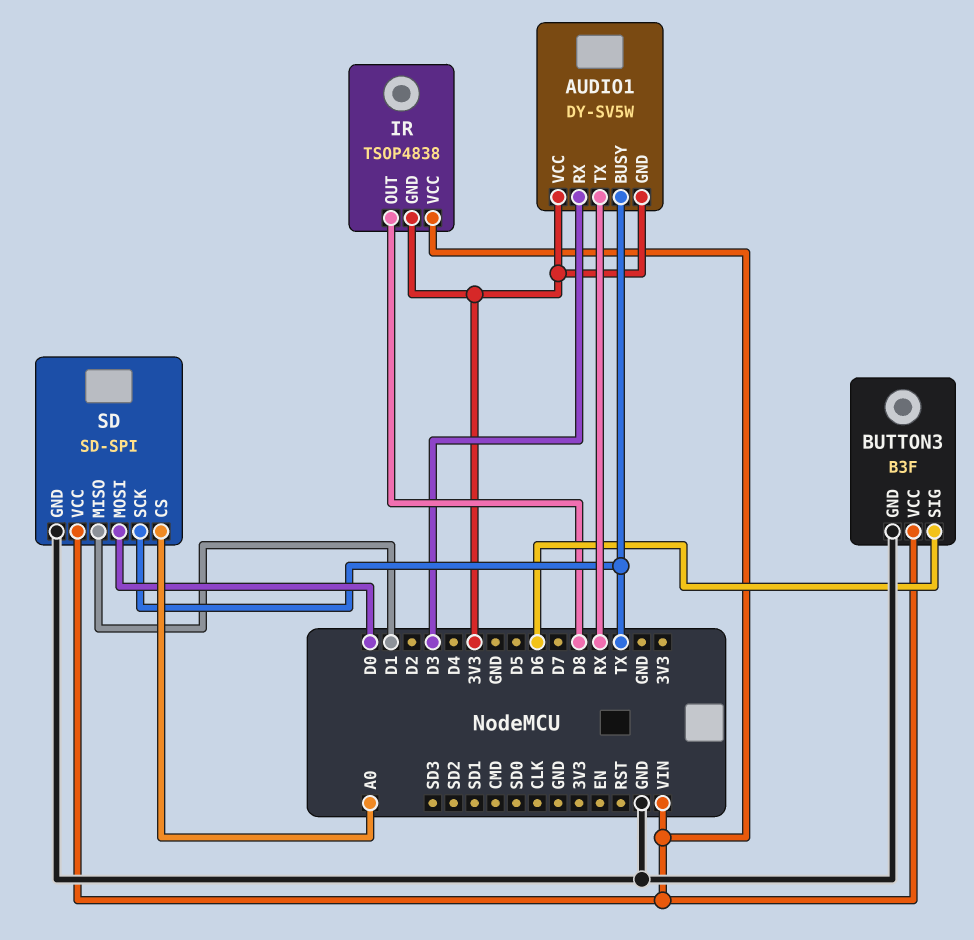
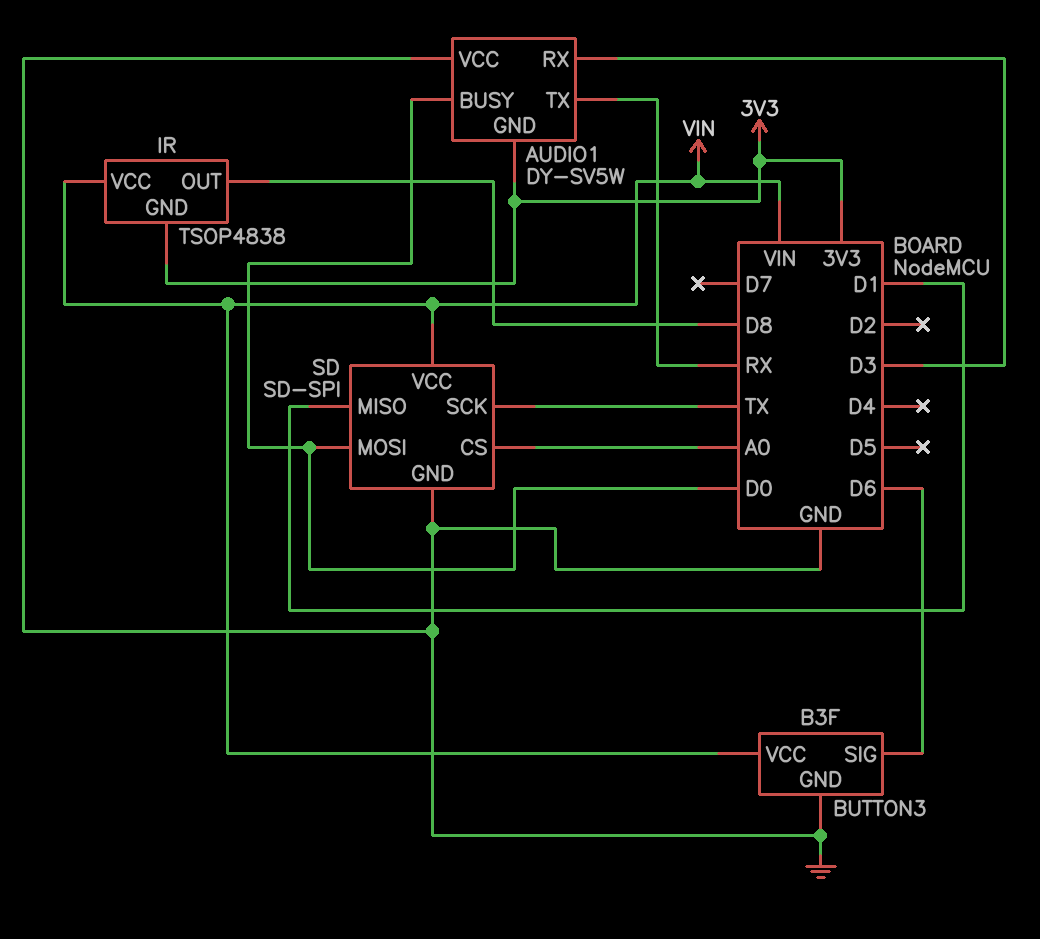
AUDIO1 pin BUSY: TX -> D0
AUDIO1 pin VCC: 3V3 -> GND

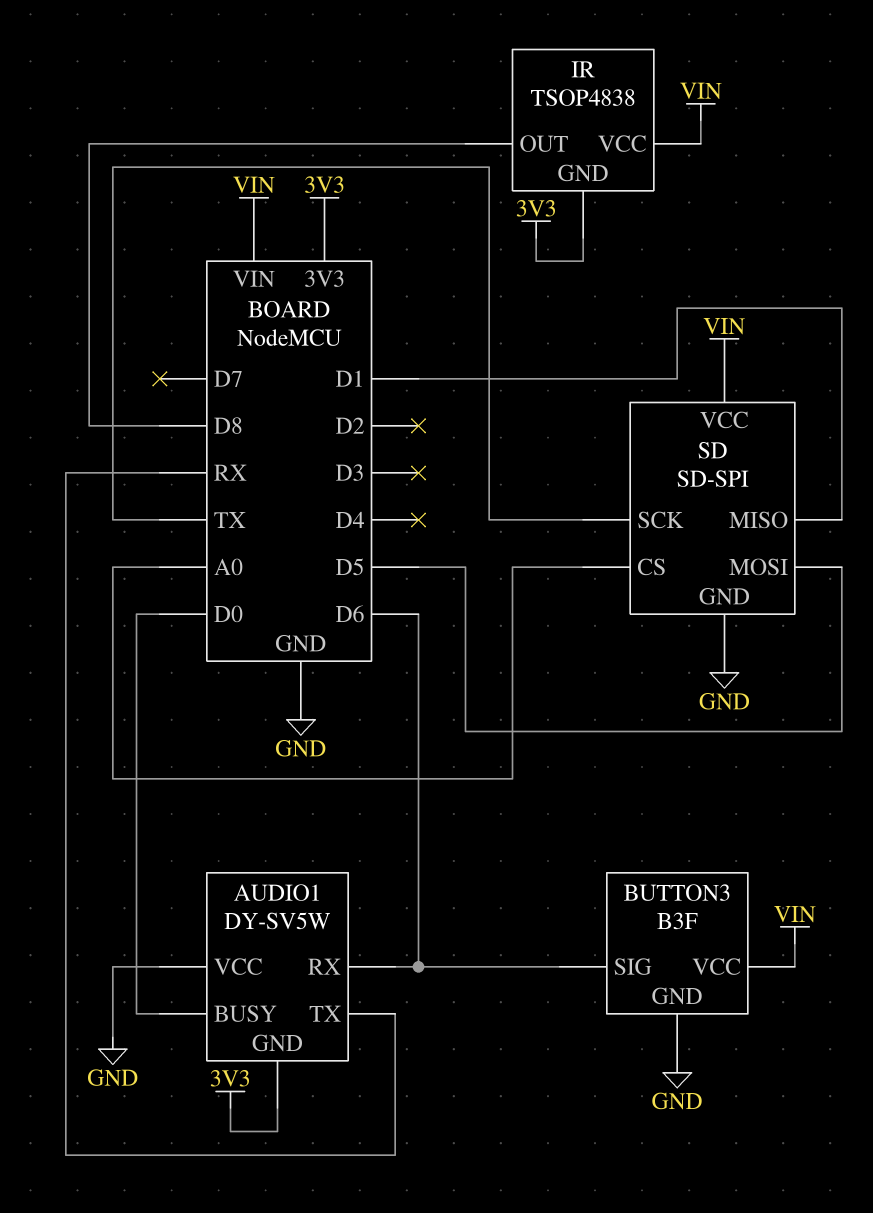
AUDIO1 pin RX: D3 -> D6
SD pin MOSI: D0 -> D5

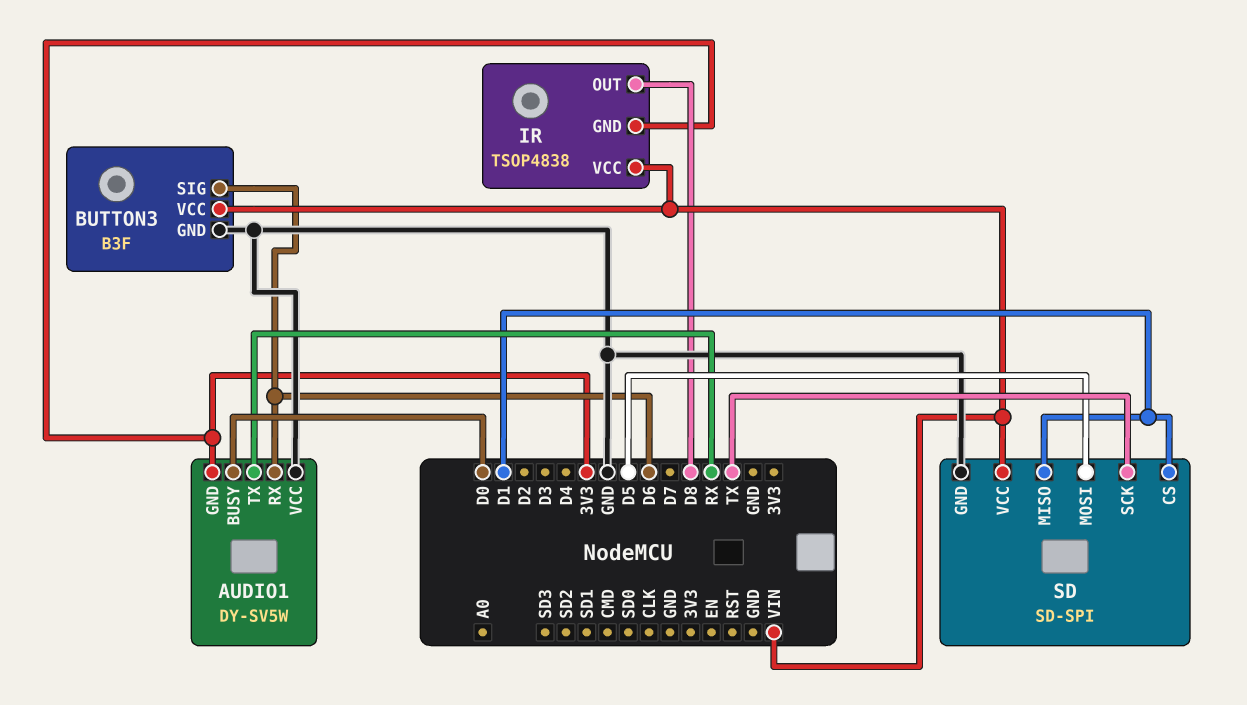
SD pin CS: A0 -> D1

